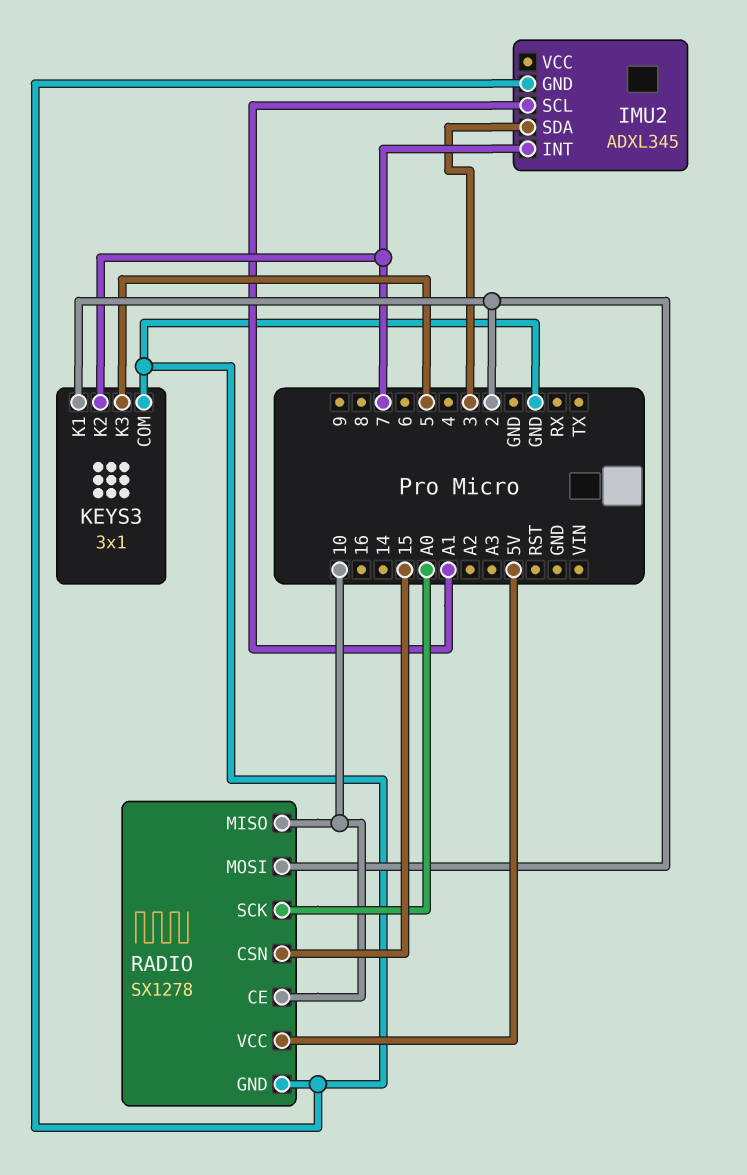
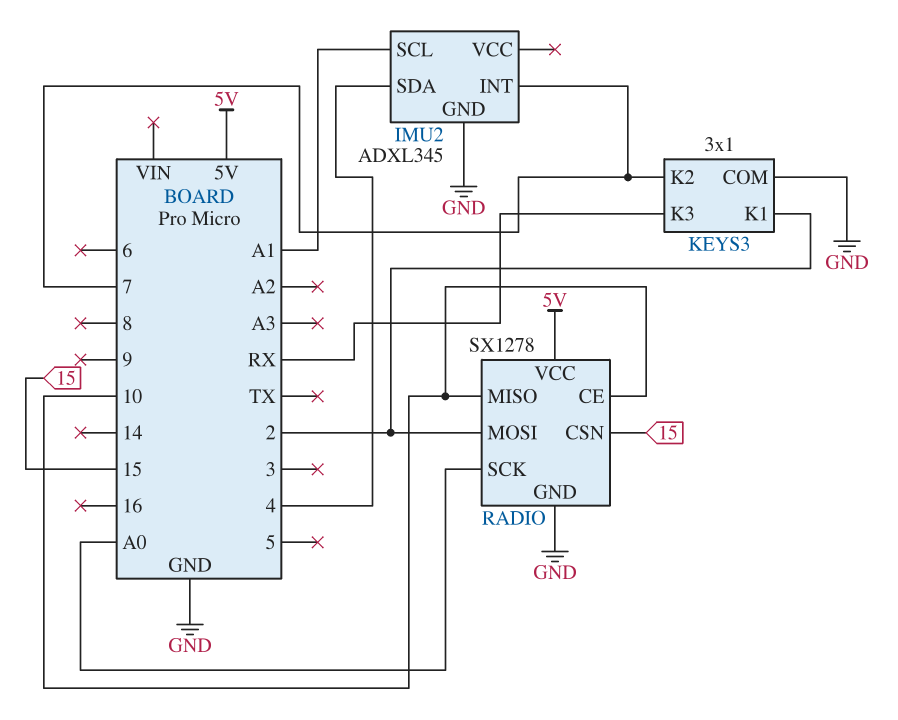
IMU2 pin SDA: 3 -> 4
KEYS3 pin K3: 5 -> RX

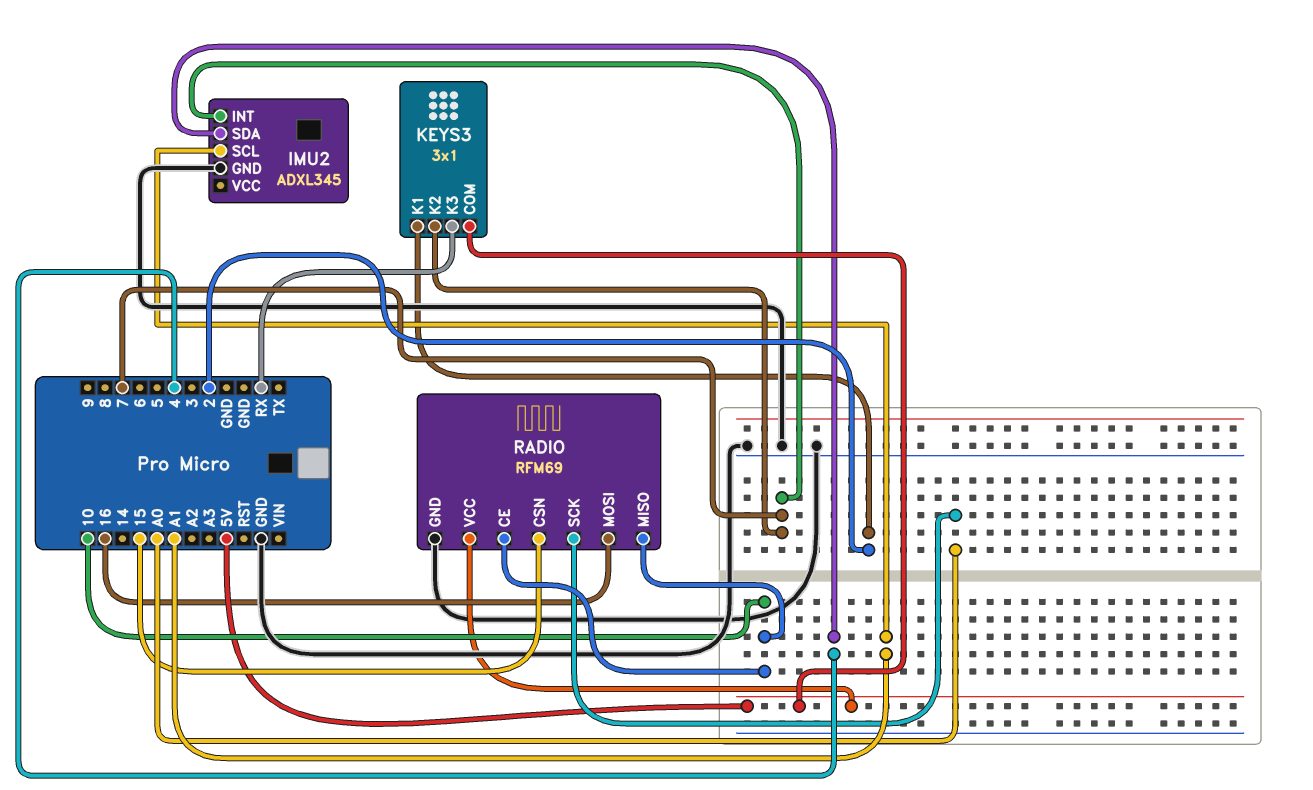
KEYS3 pin COM: GND -> 5V
RADIO: SX1278 -> RFM69
RADIO pin MOSI: 2 -> 16

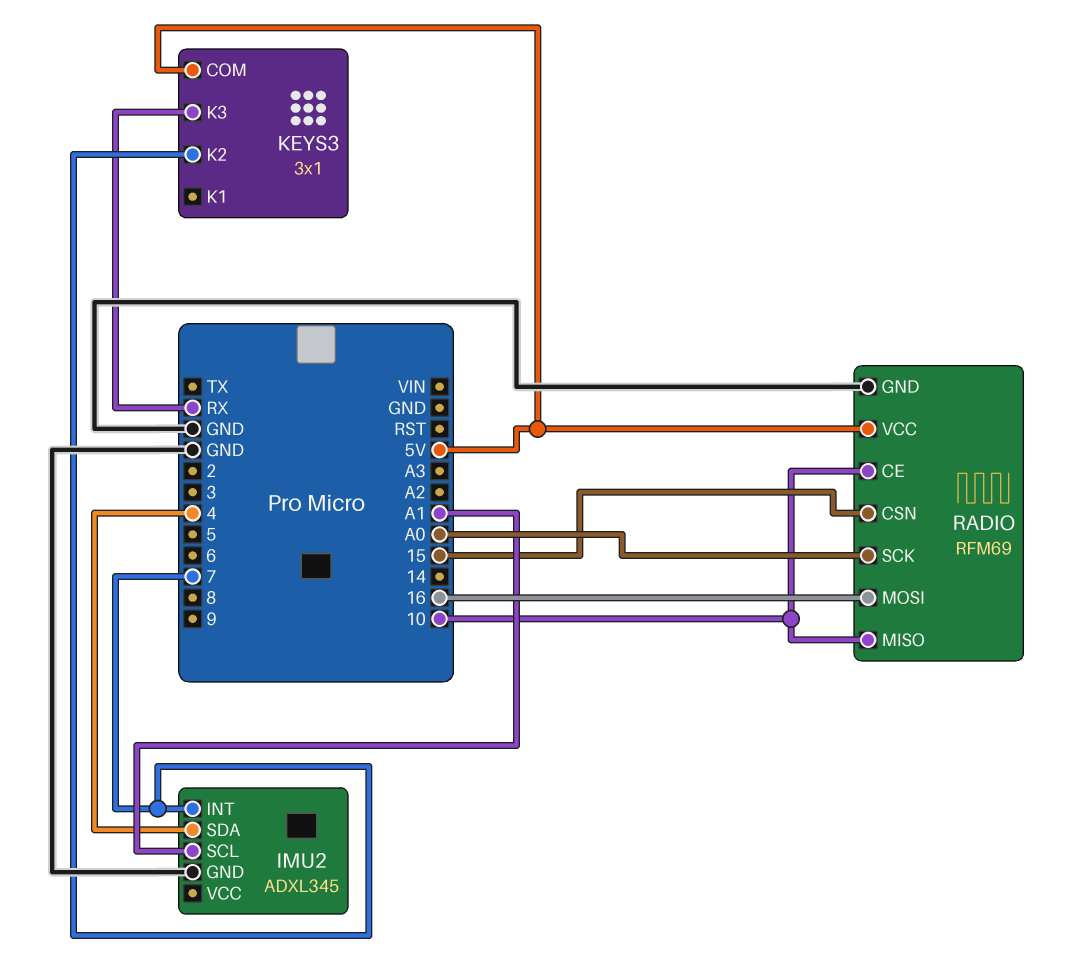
KEYS3 pin K1: 2 -> none

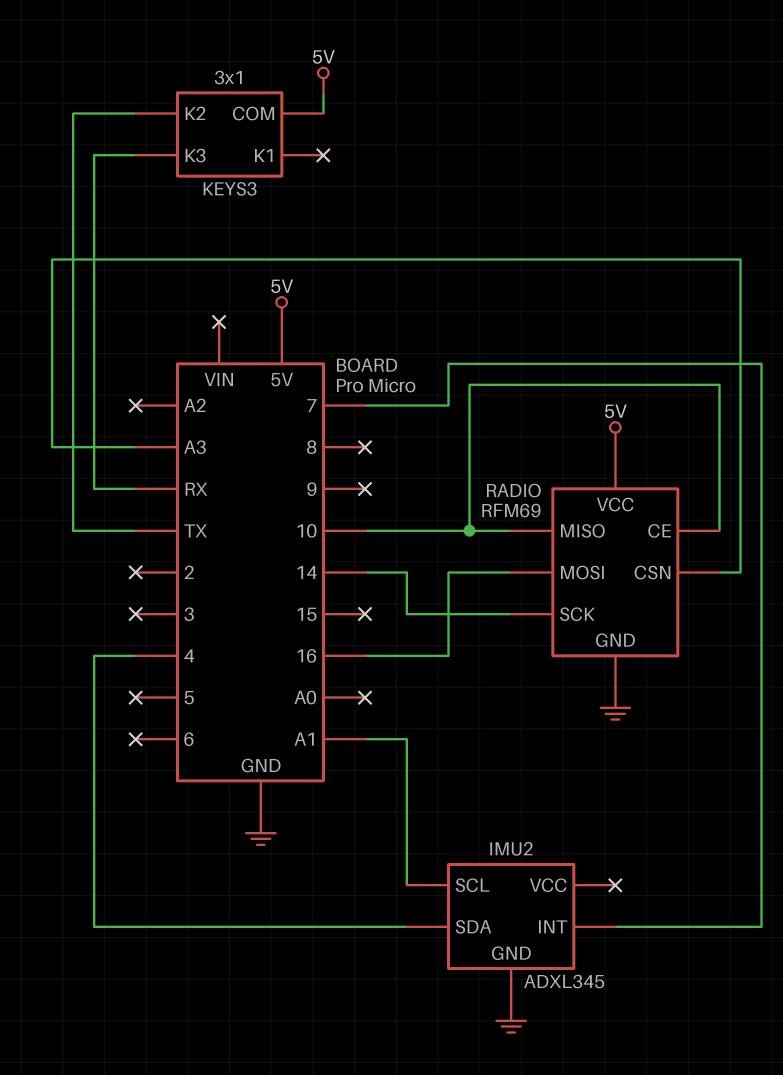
KEYS3 pin K2: 7 -> TX
RADIO pin CSN: 15 -> A3
RADIO pin SCK: A0 -> 14

